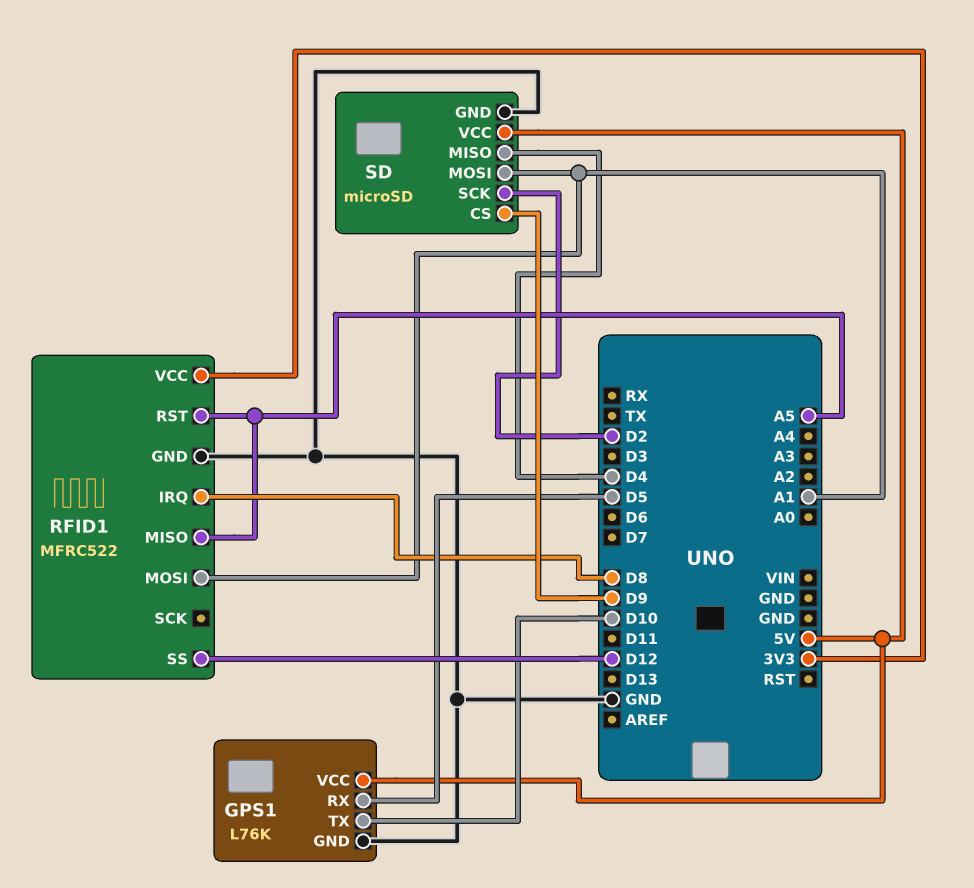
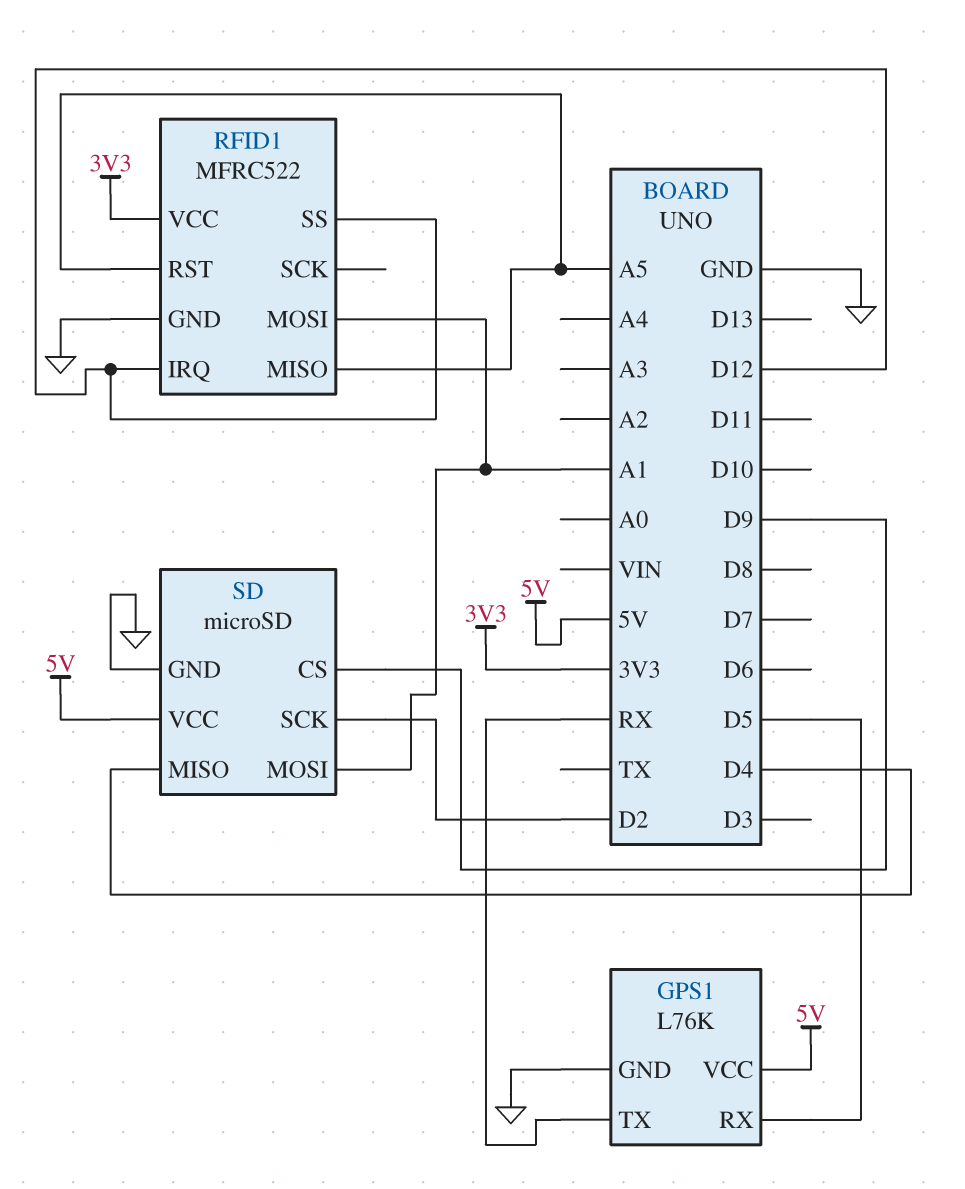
GPS1 pin TX: D10 -> RX
RFID1 pin IRQ: D8 -> D12

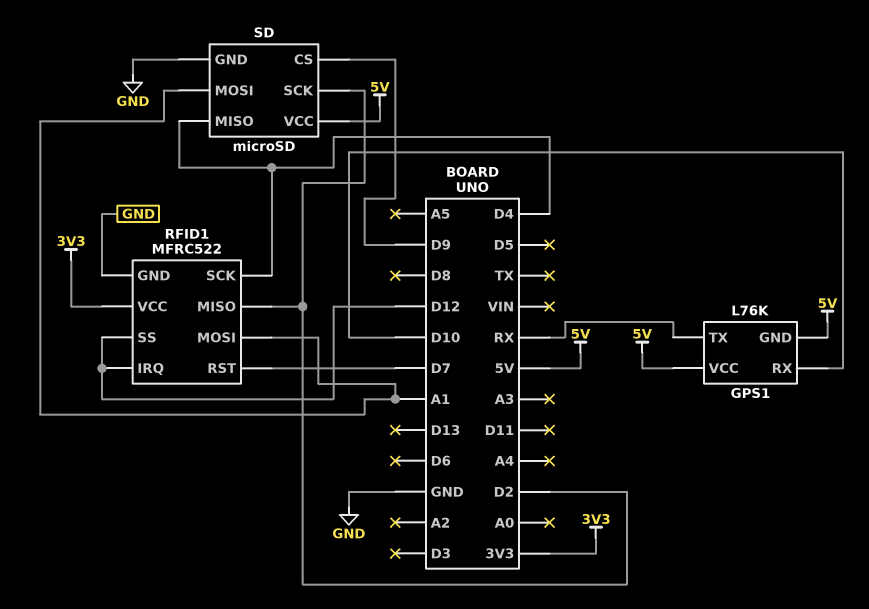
GPS1 pin GND: GND -> 5V
GPS1 pin RX: D5 -> D10
RFID1 pin MISO: A5 -> D2
RFID1 pin RST: A5 -> D7
RFID1 pin SCK: none -> D4

